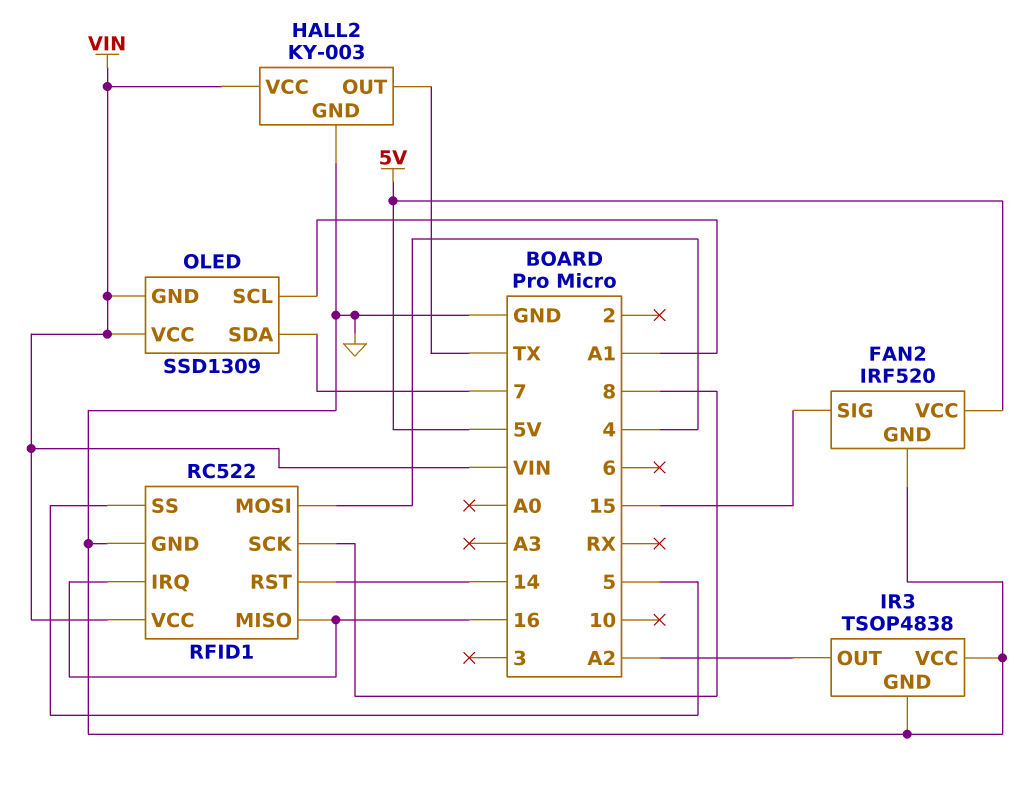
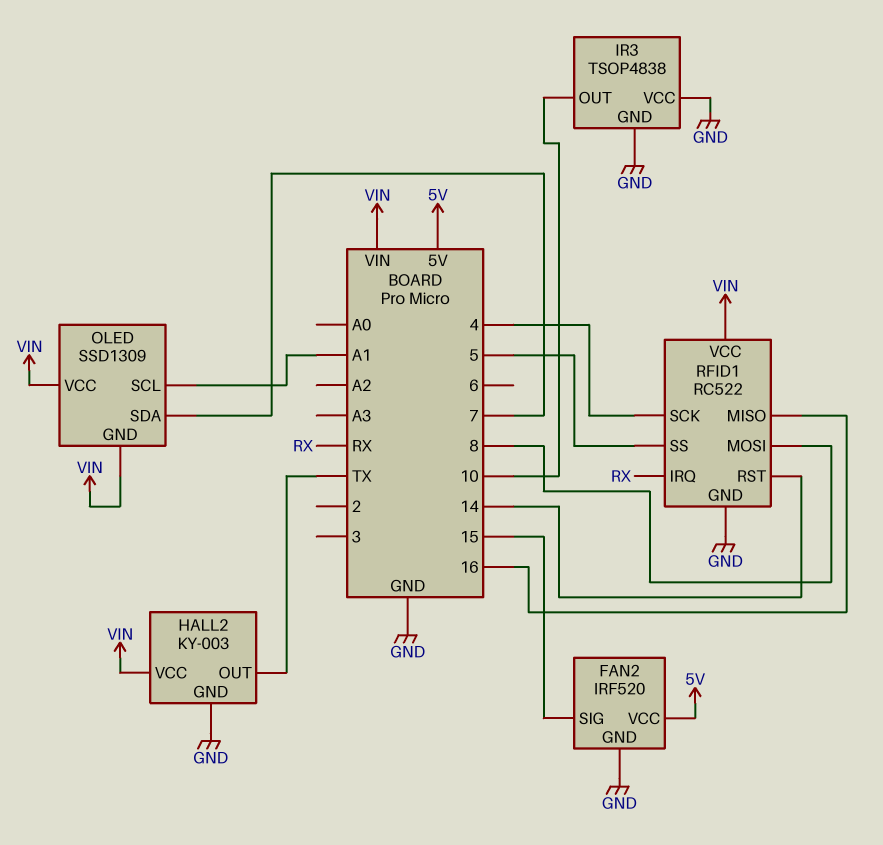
IR3 pin OUT: A2 -> 10
RFID1 pin IRQ: 16 -> RX
RFID1 pin MOSI: 4 -> 8
RFID1 pin SCK: 8 -> 4

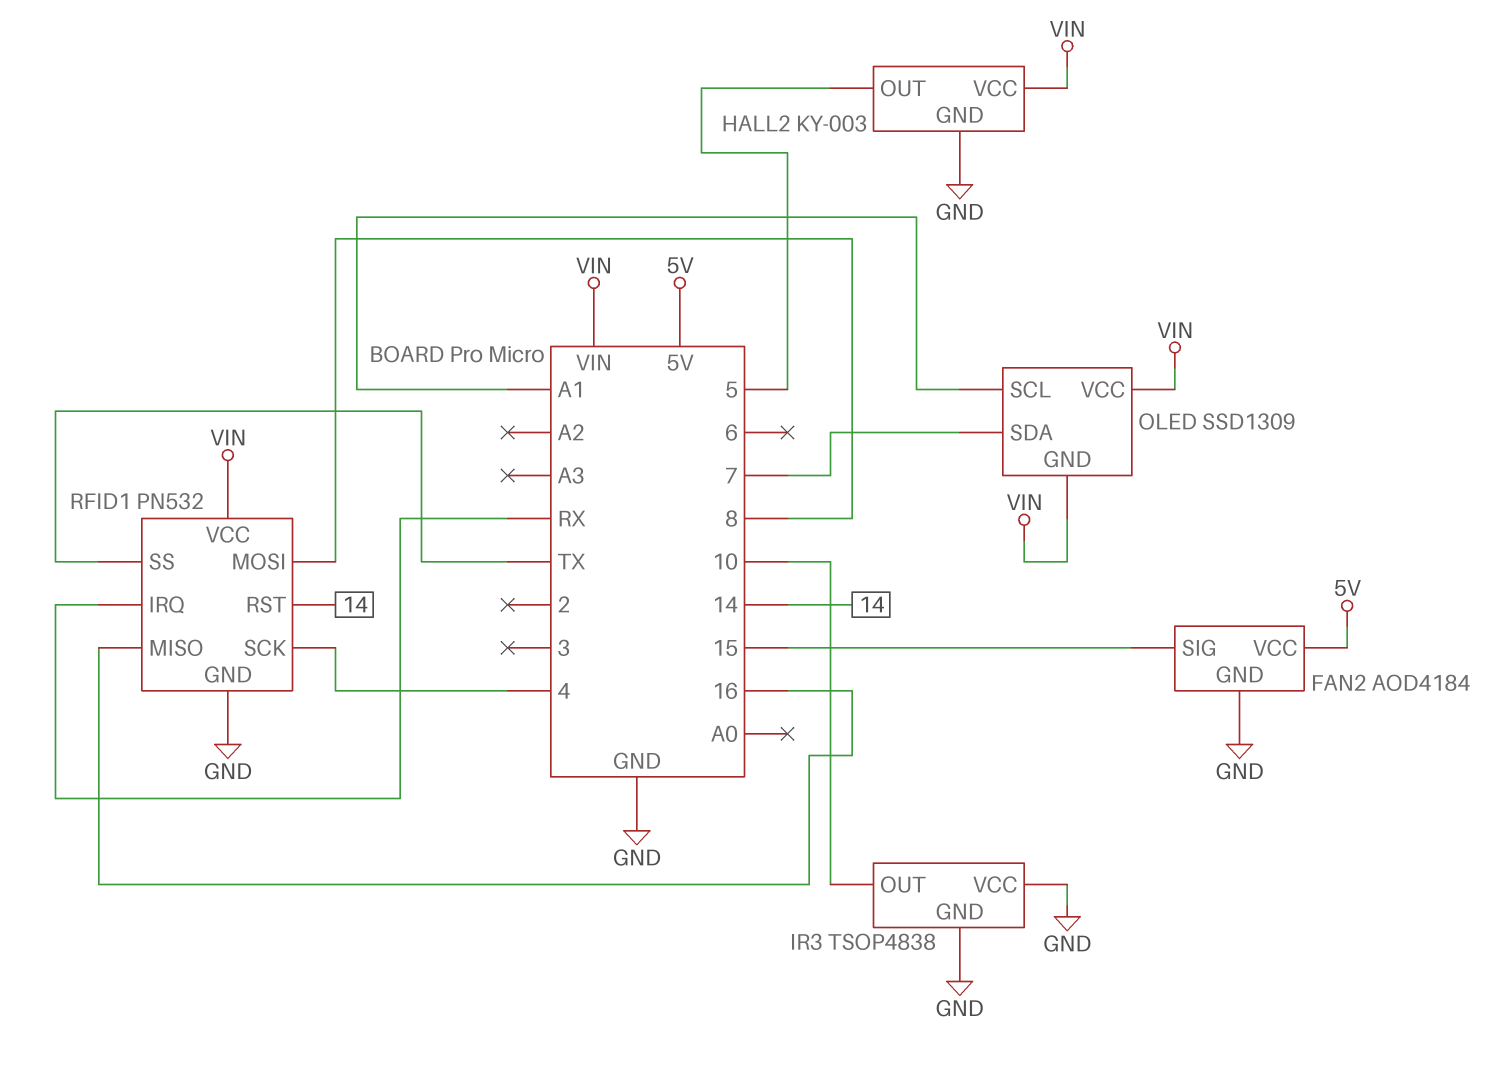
FAN2: IRF520 -> AOD4184
HALL2 pin OUT: TX -> 5
RFID1: RC522 -> PN532
RFID1 pin SS: 5 -> TX

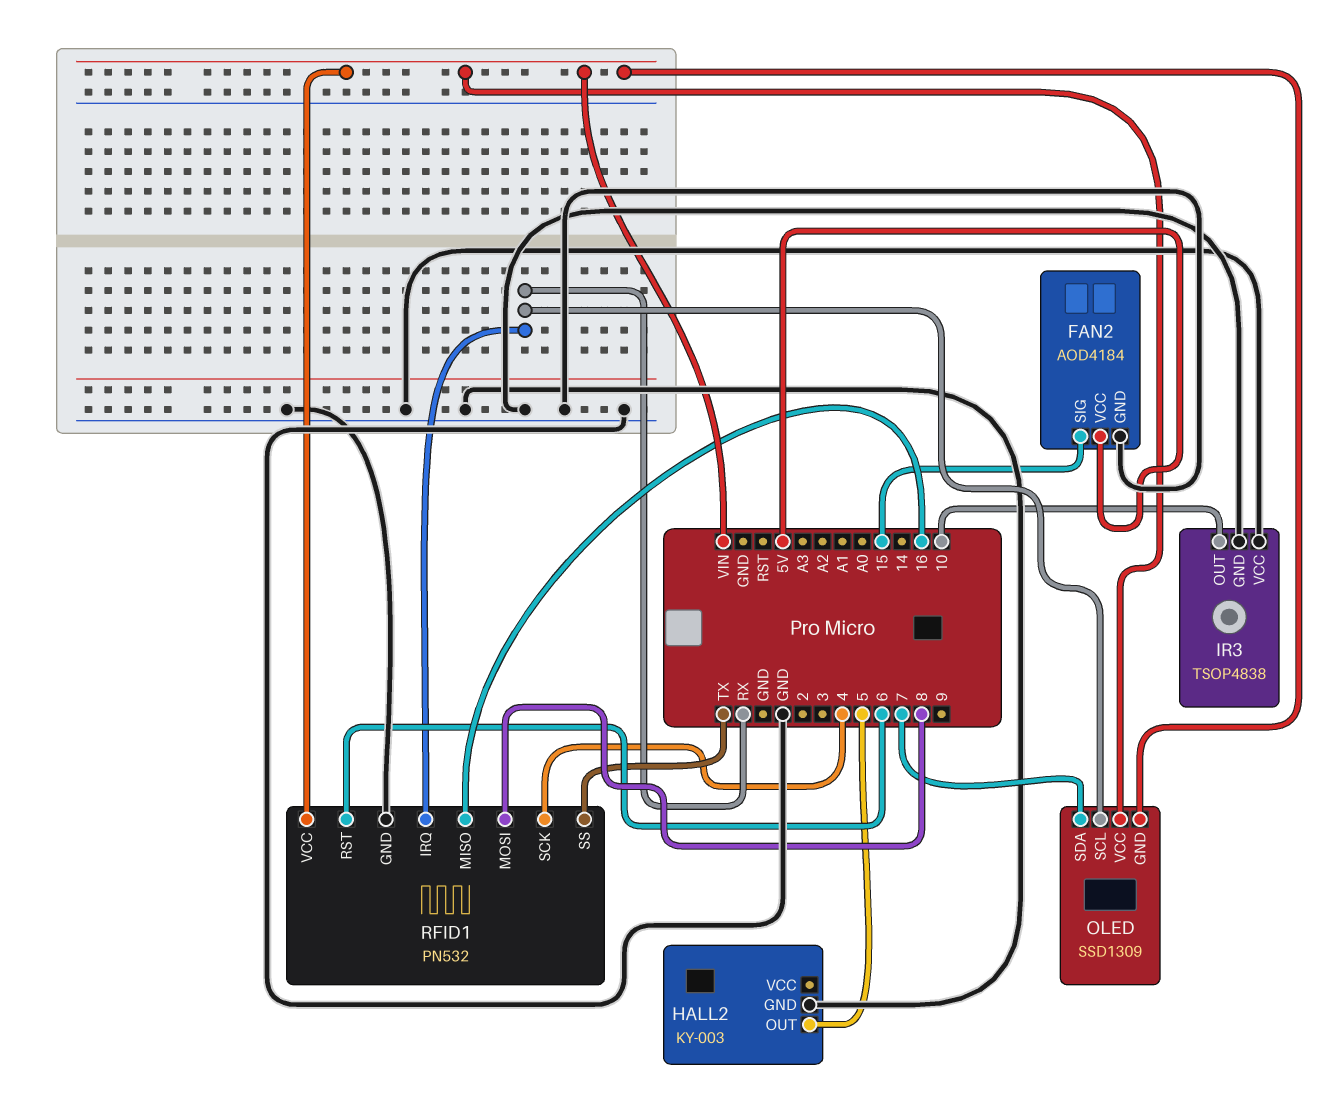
HALL2 pin VCC: VIN -> none
OLED pin SCL: A1 -> RX
RFID1 pin RST: 14 -> 6

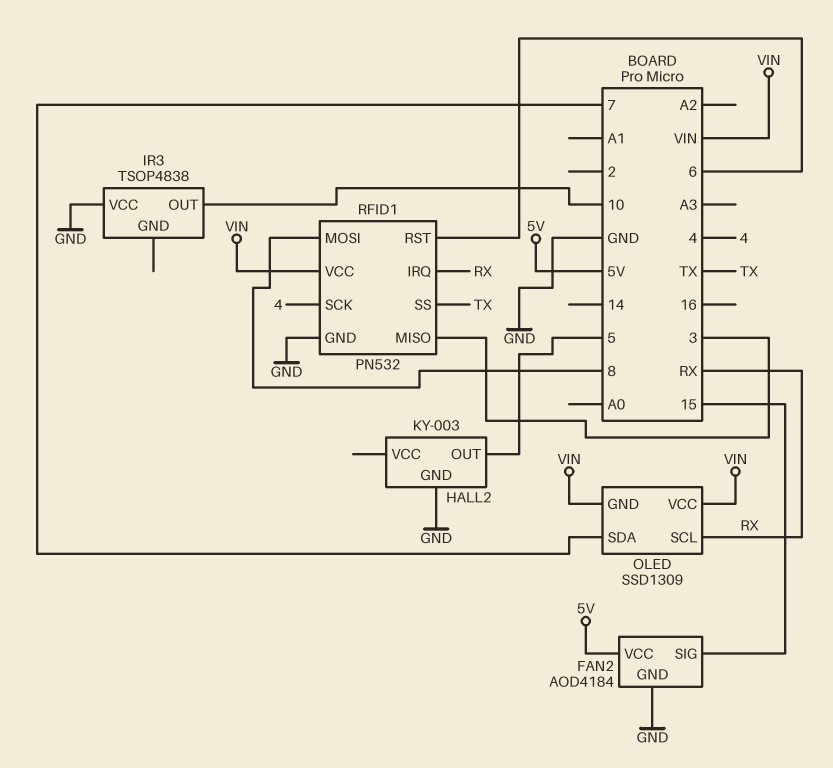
IR3 pin GND: GND -> none
RFID1 pin MISO: 16 -> 3

